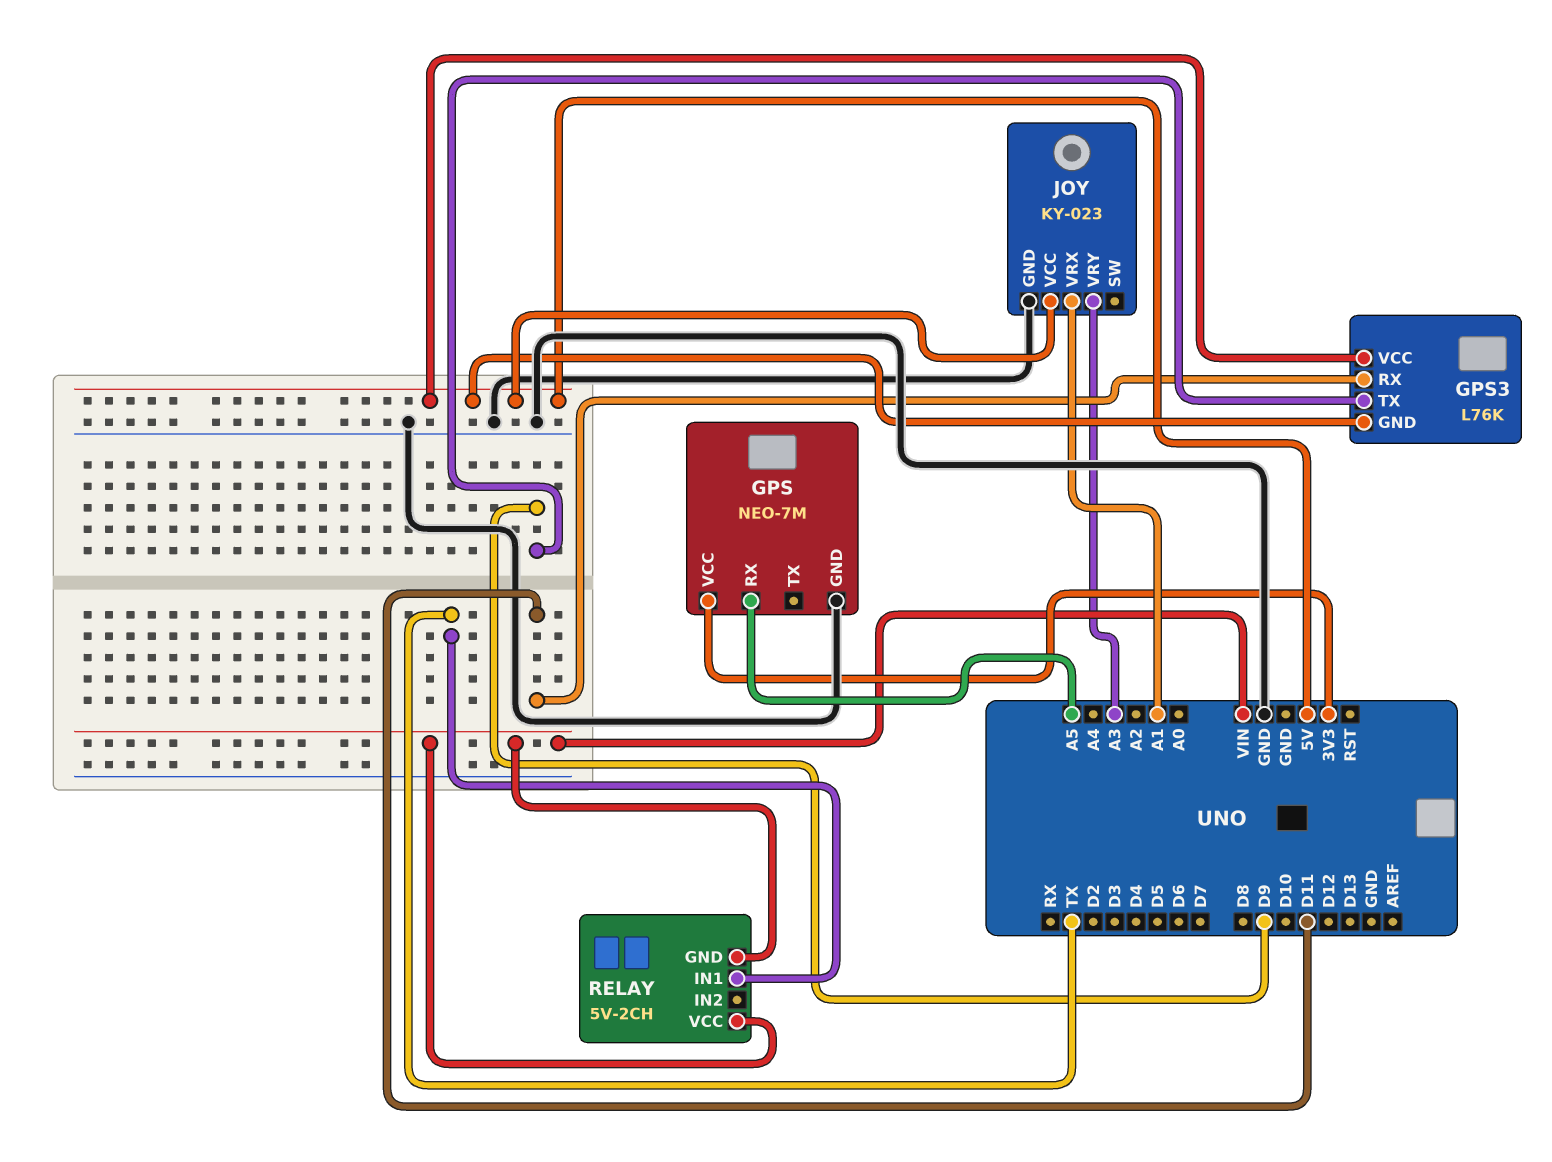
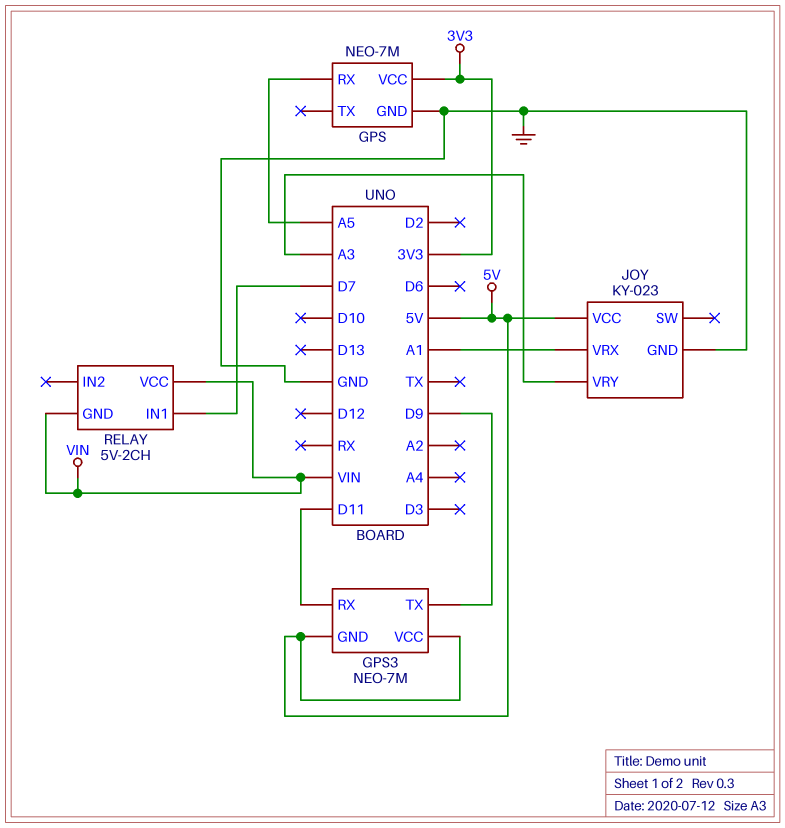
GPS3: L76K -> NEO-7M
RELAY pin IN1: TX -> D7

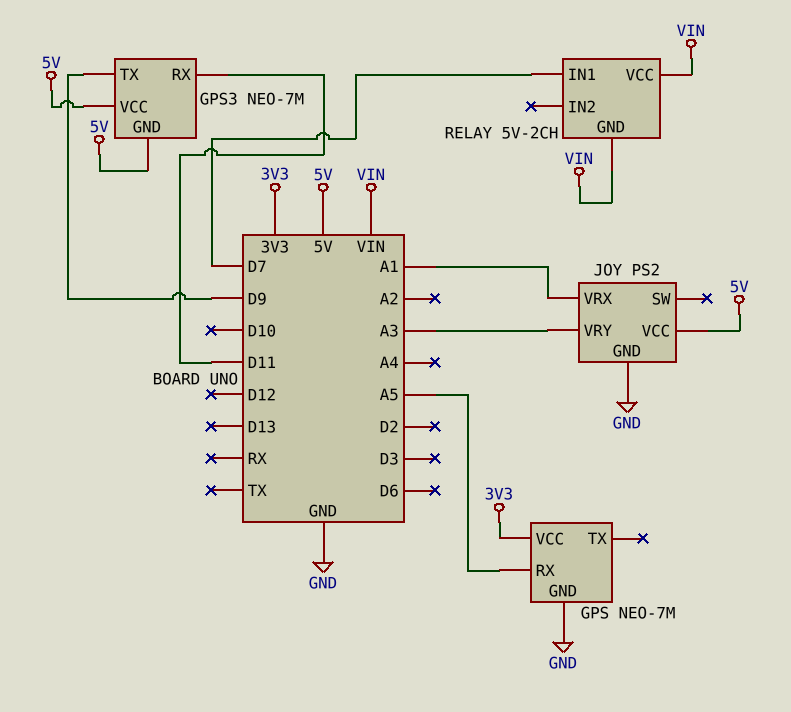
JOY: KY-023 -> PS2

